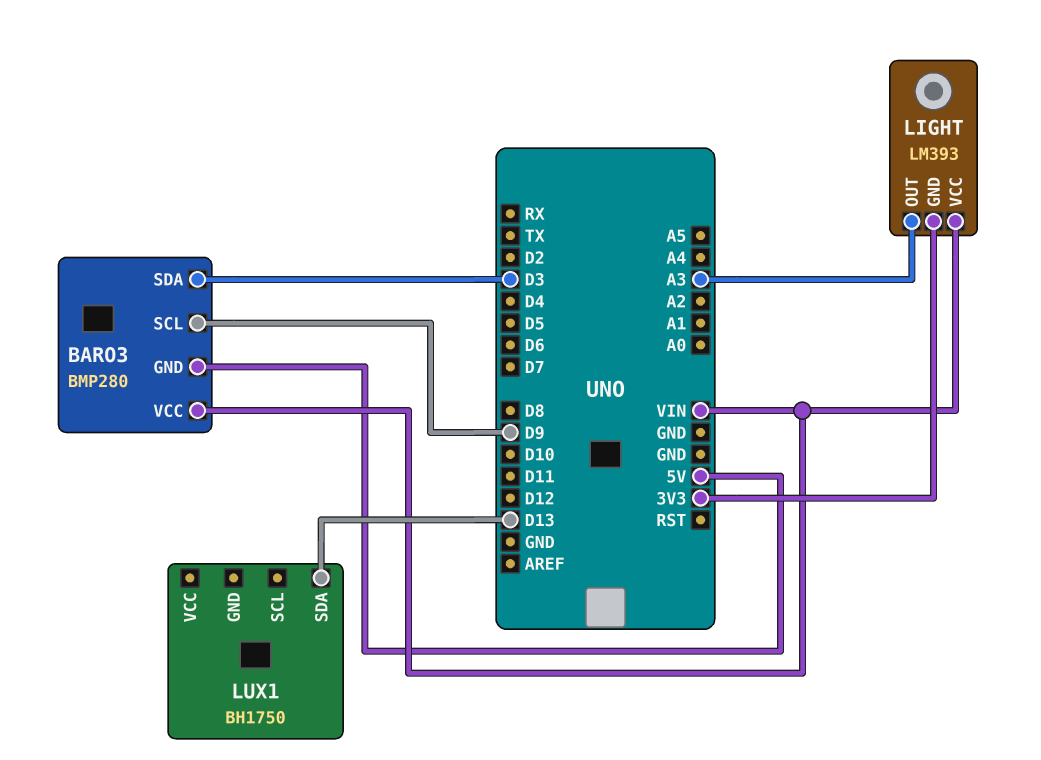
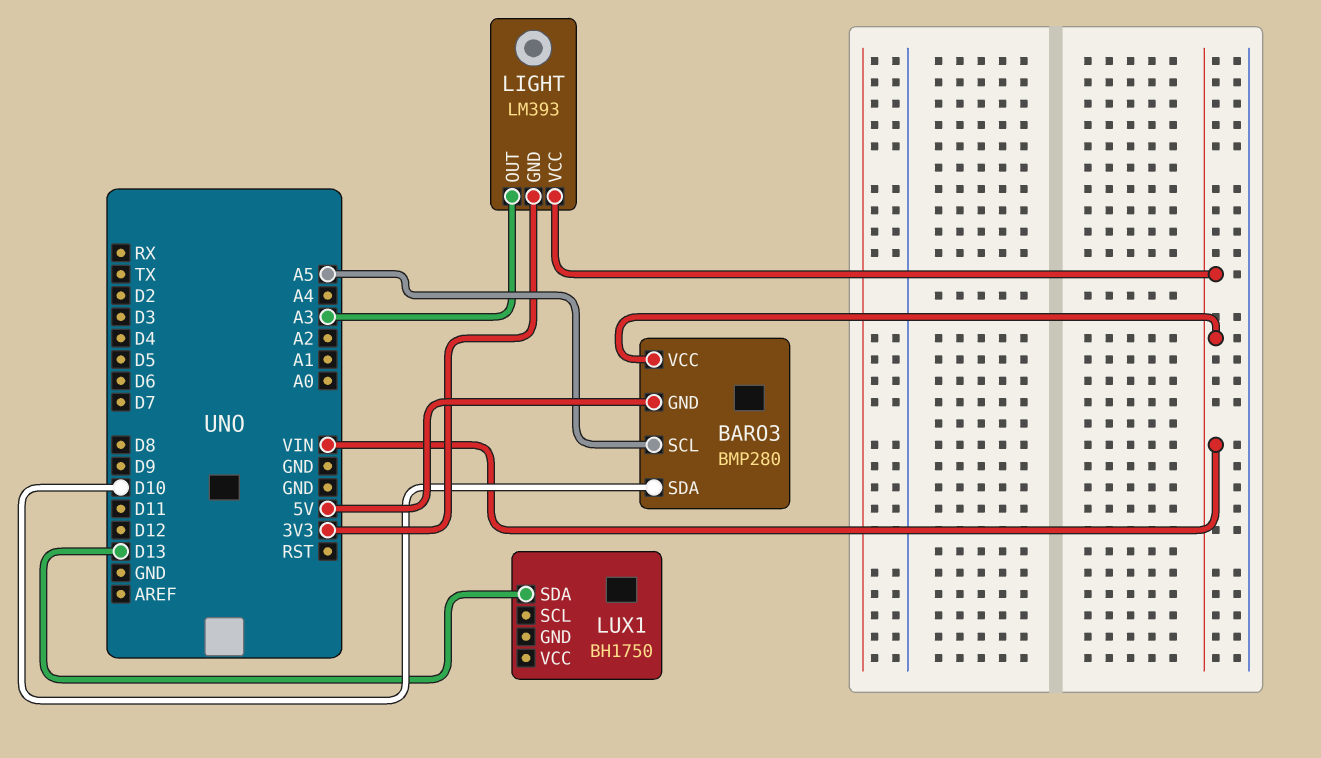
BARO3 pin SCL: D9 -> A5
BARO3 pin SDA: D3 -> D10

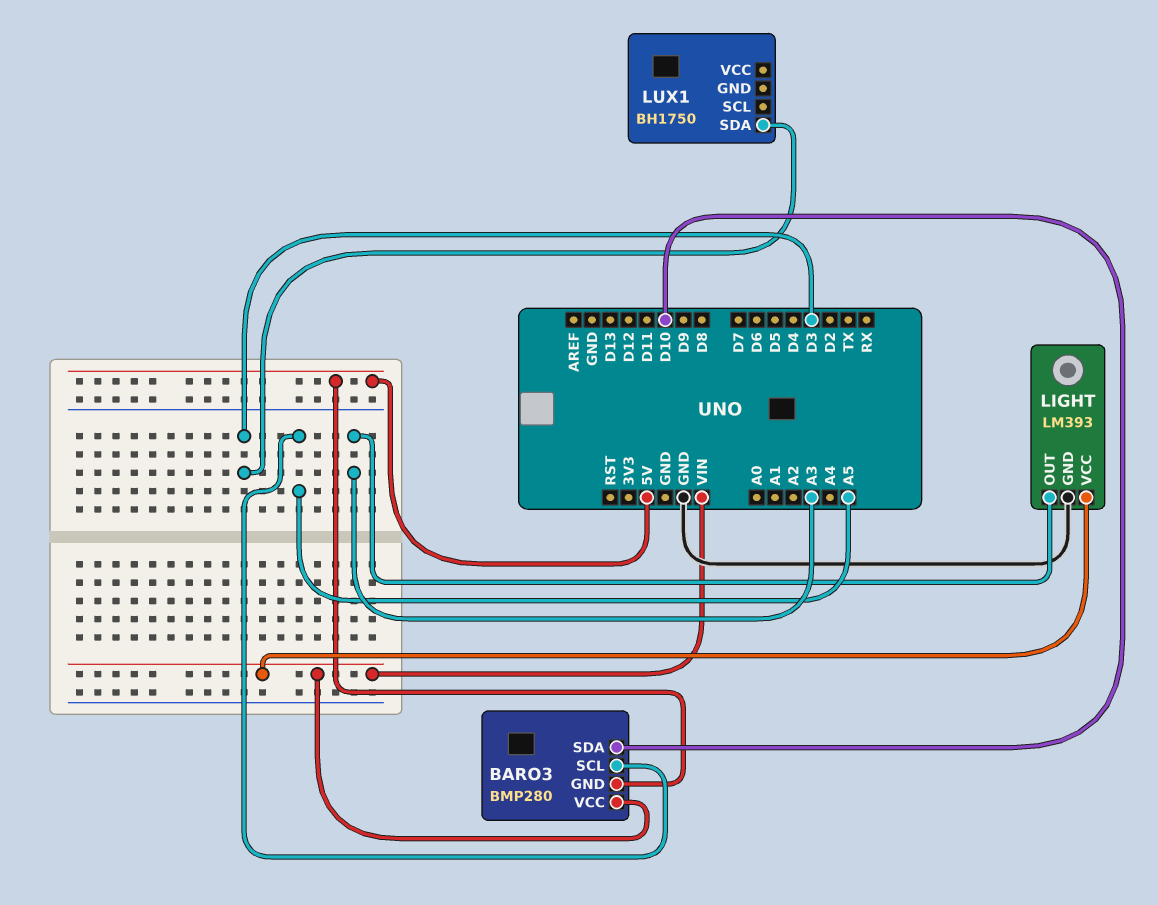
LIGHT pin GND: 3V3 -> GND
LUX1 pin SDA: D13 -> D3

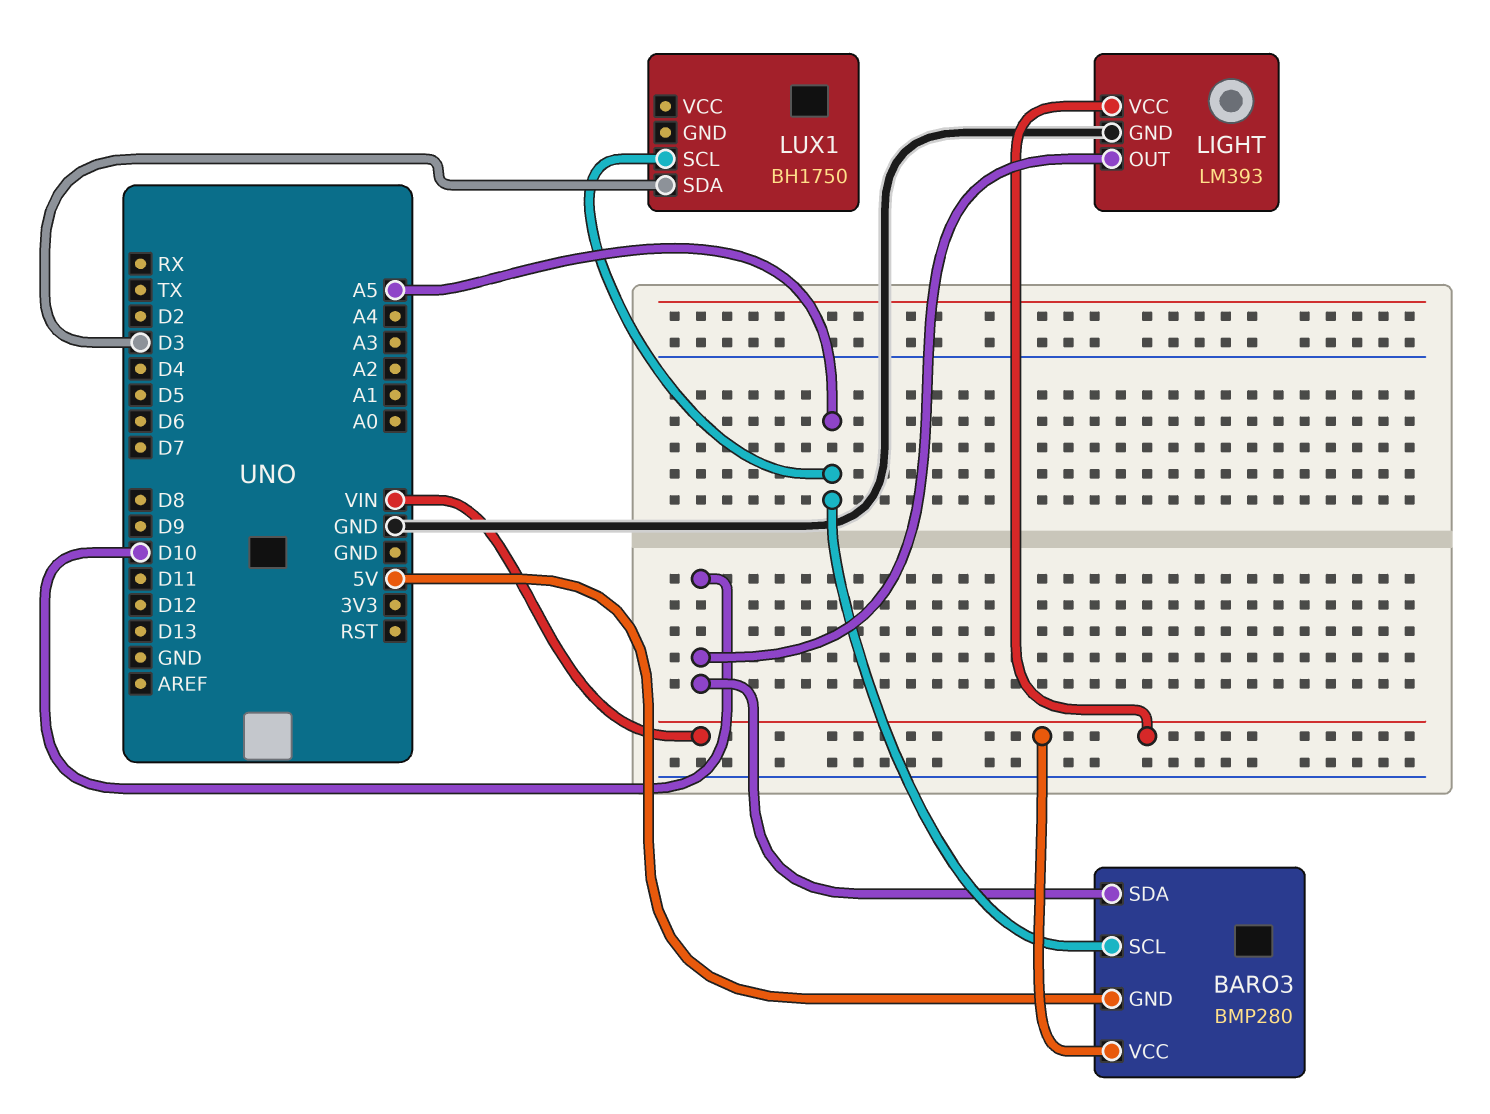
LIGHT pin OUT: A3 -> D10
LUX1 pin SCL: none -> A5

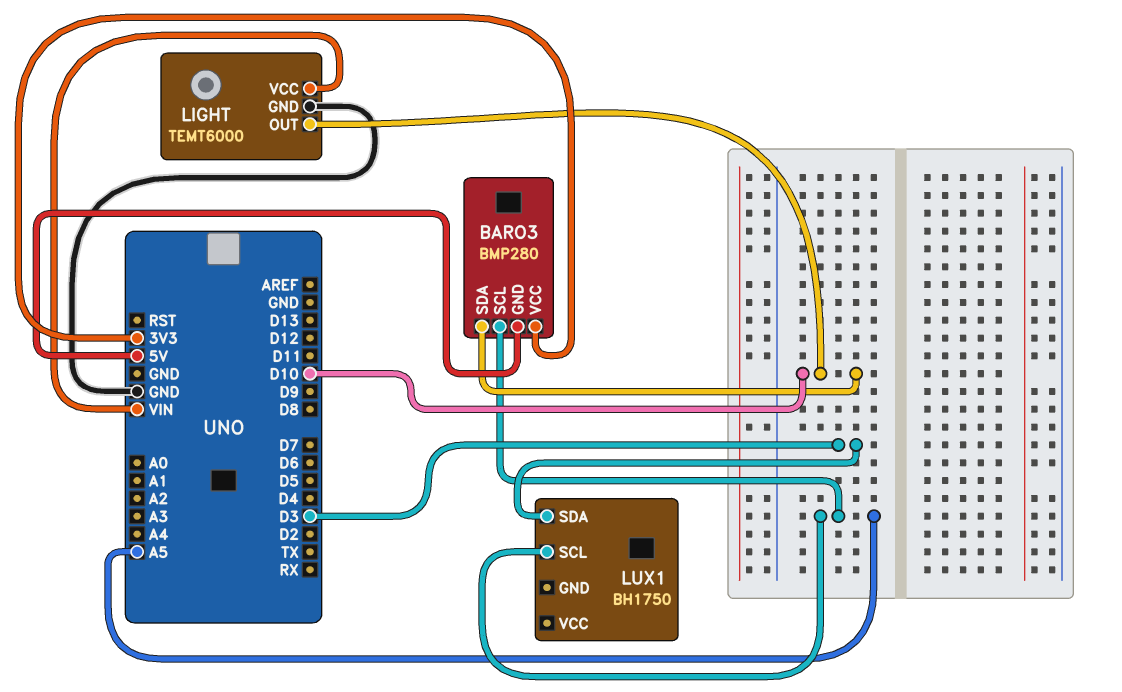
BARO3 pin VCC: VIN -> 3V3
LIGHT: LM393 -> TEMT6000

